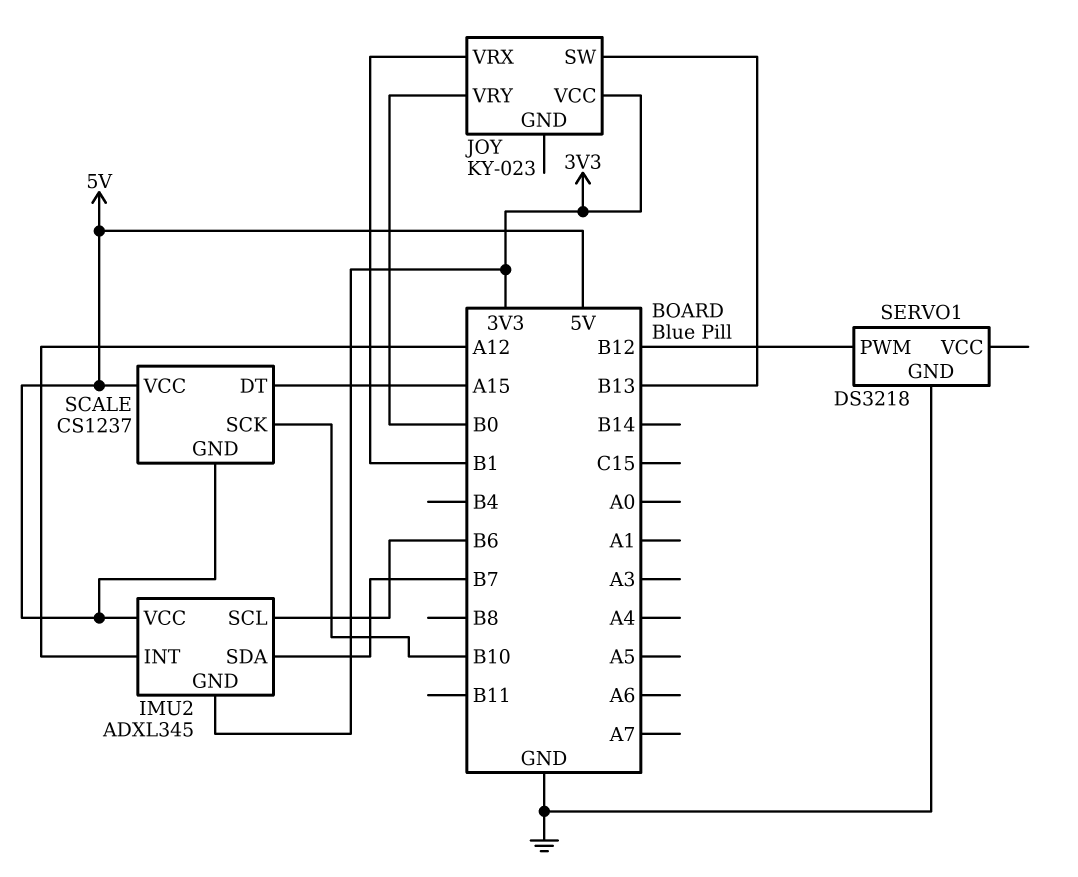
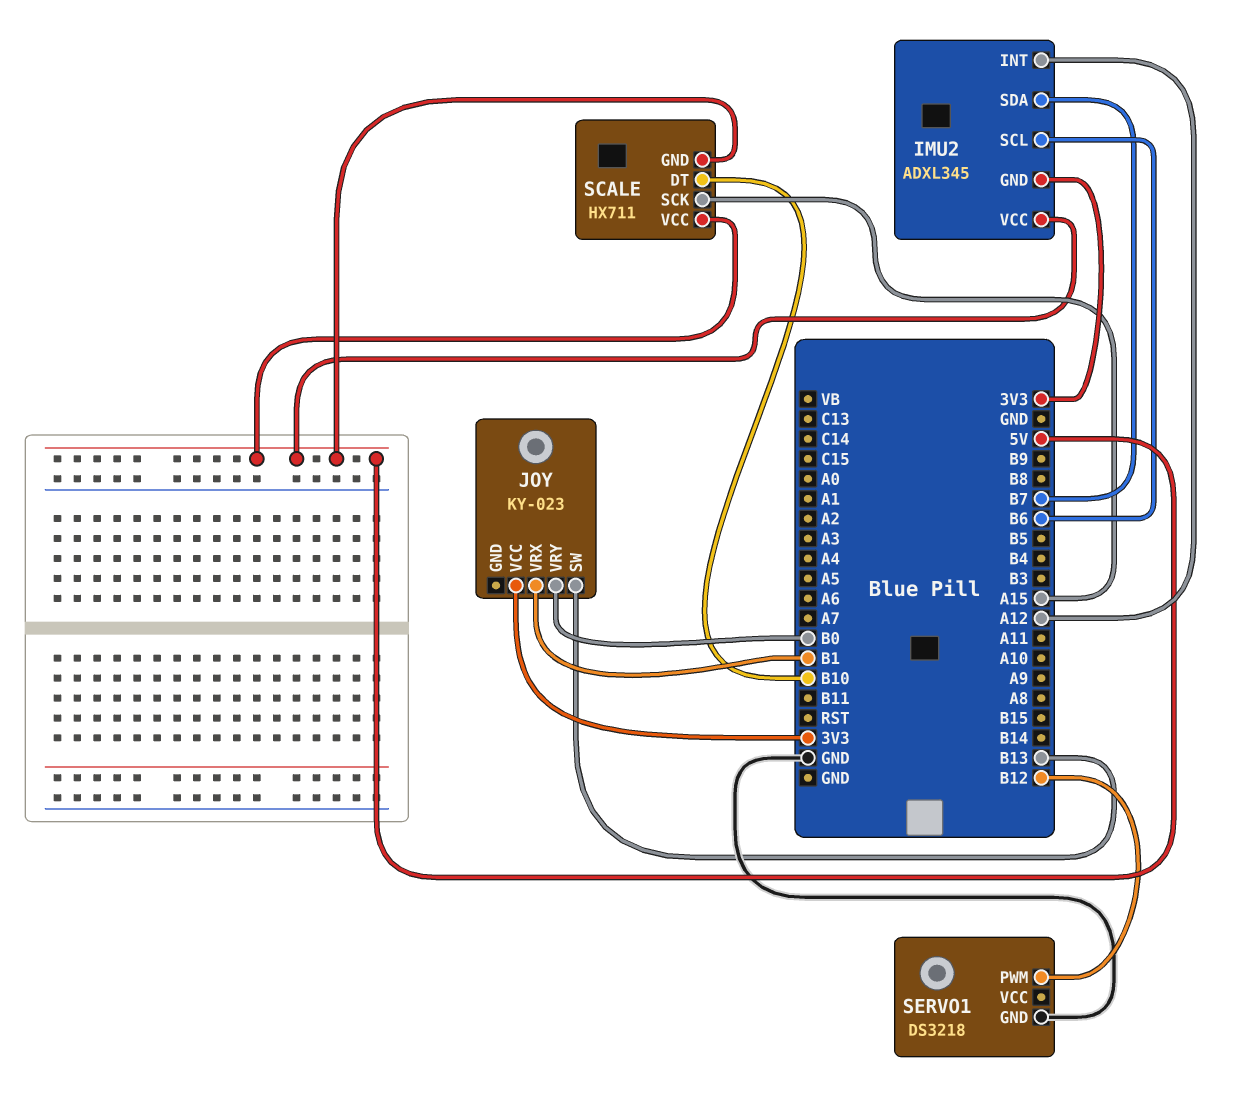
SCALE: CS1237 -> HX711
SCALE pin DT: A15 -> B10
SCALE pin SCK: B10 -> A15

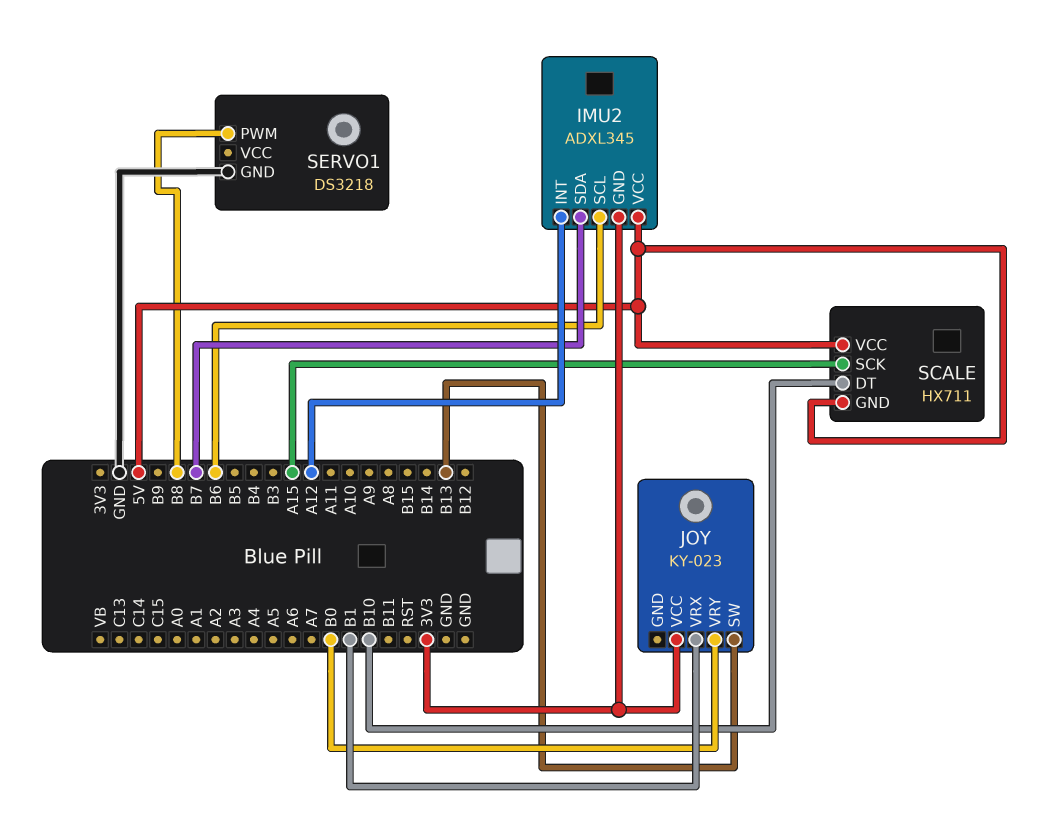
SERVO1 pin PWM: B12 -> B8

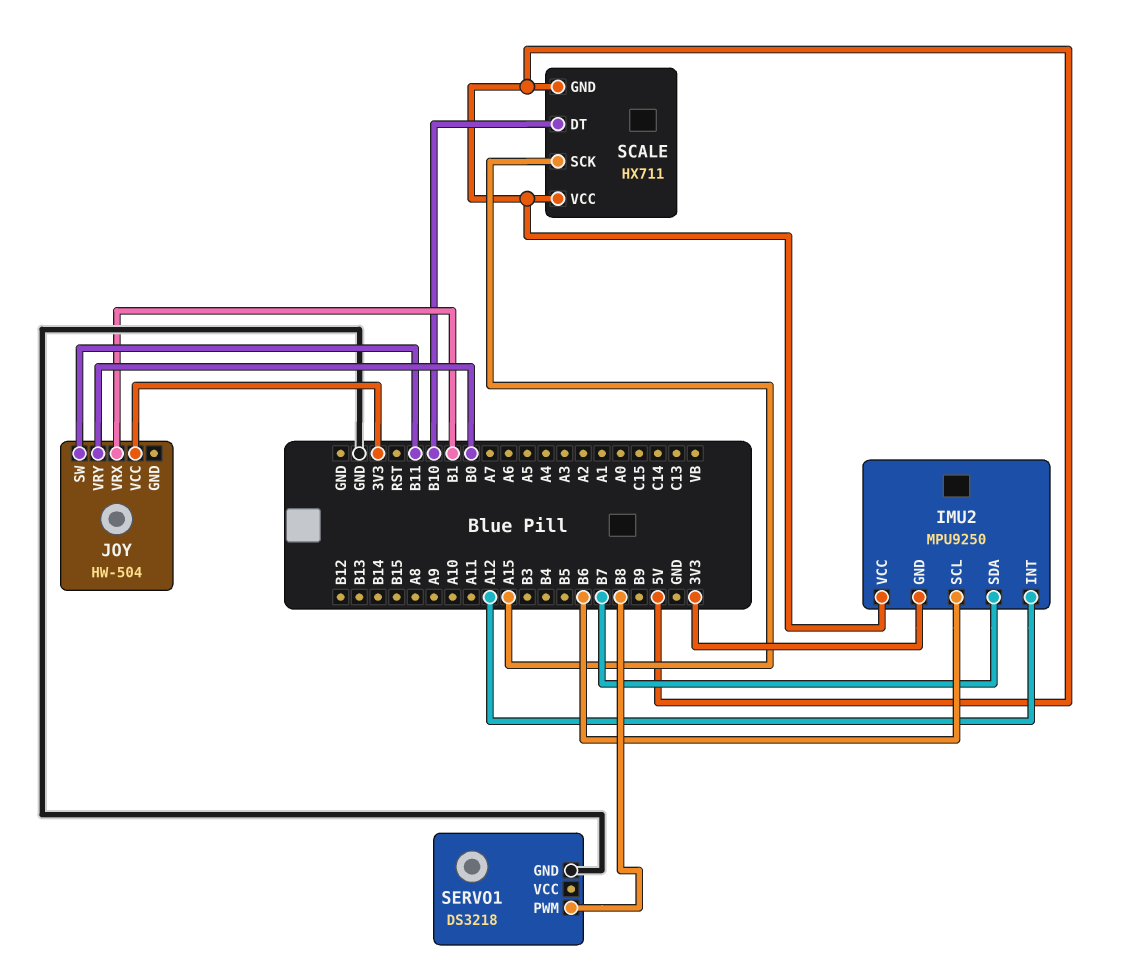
IMU2: ADXL345 -> MPU9250
JOY: KY-023 -> HW-504
JOY pin SW: B13 -> B11

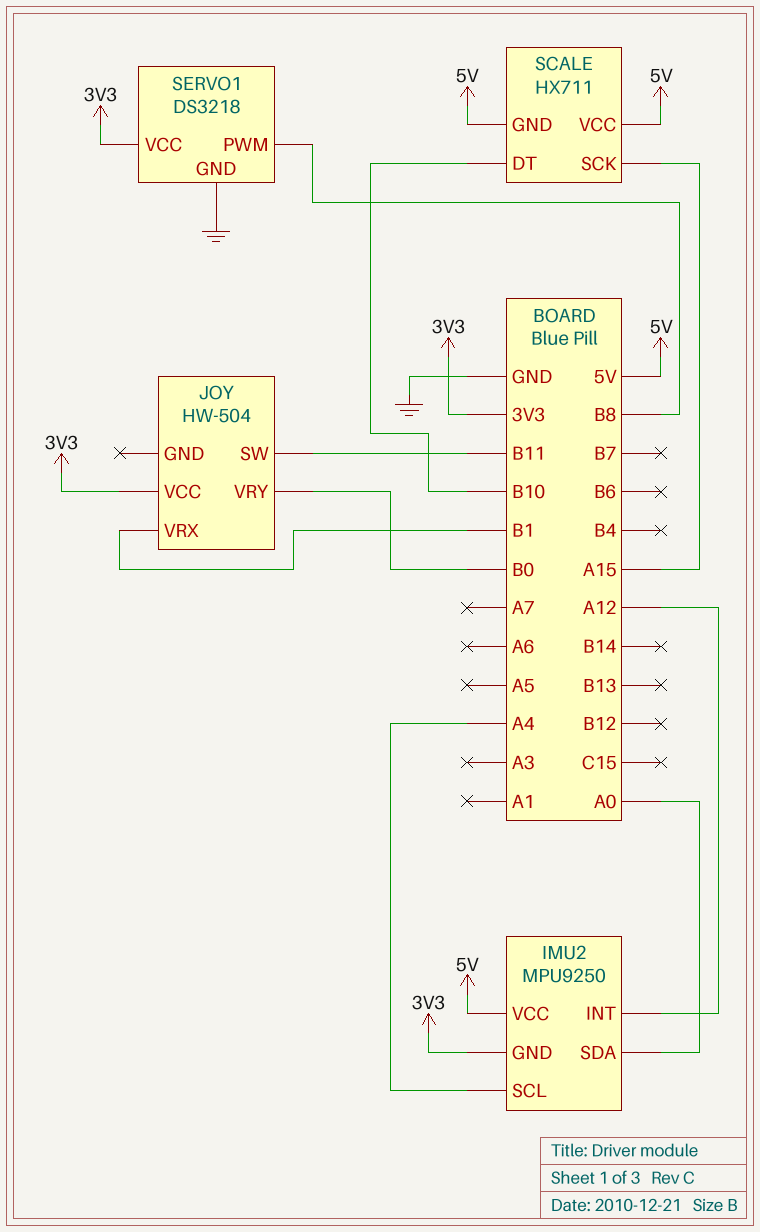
IMU2 pin SCL: B6 -> A4
IMU2 pin SDA: B7 -> A0
SERVO1 pin VCC: none -> 3V3

